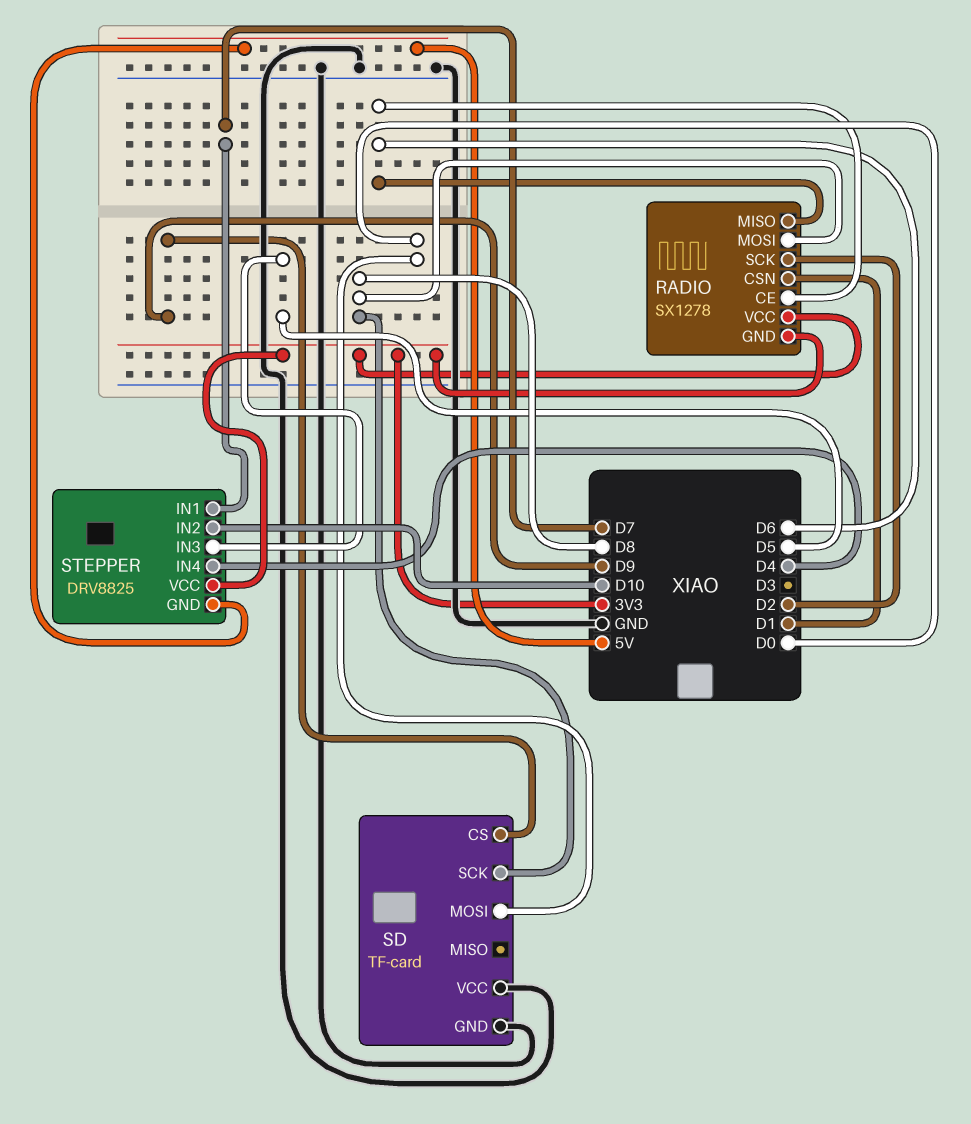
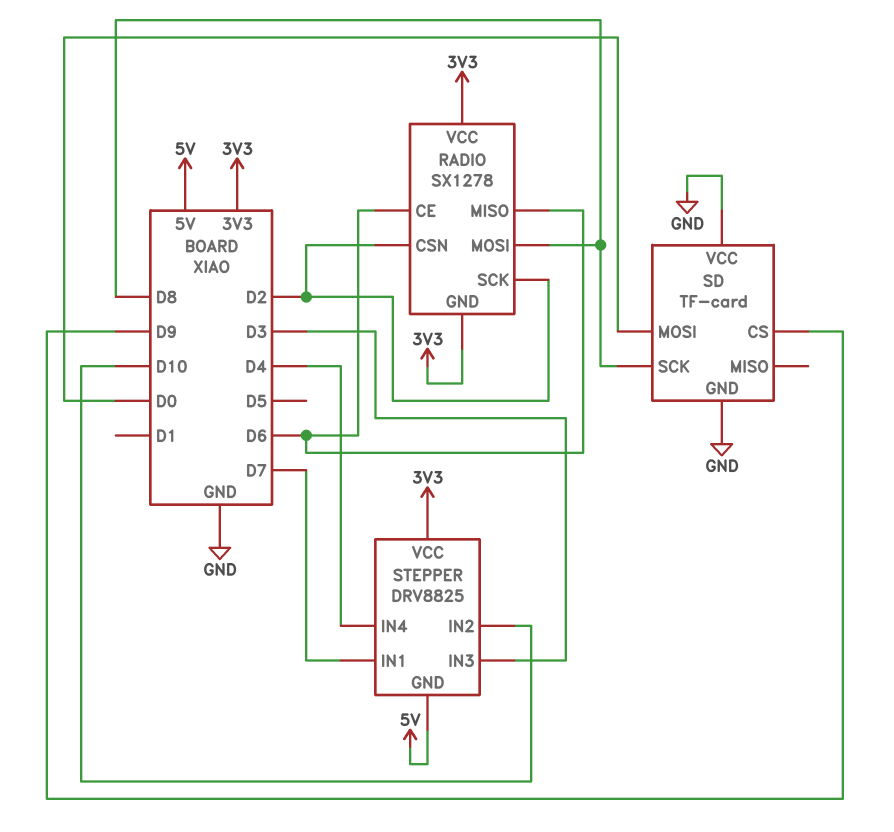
RADIO pin CSN: D1 -> D2
STEPPER pin IN3: D5 -> D3

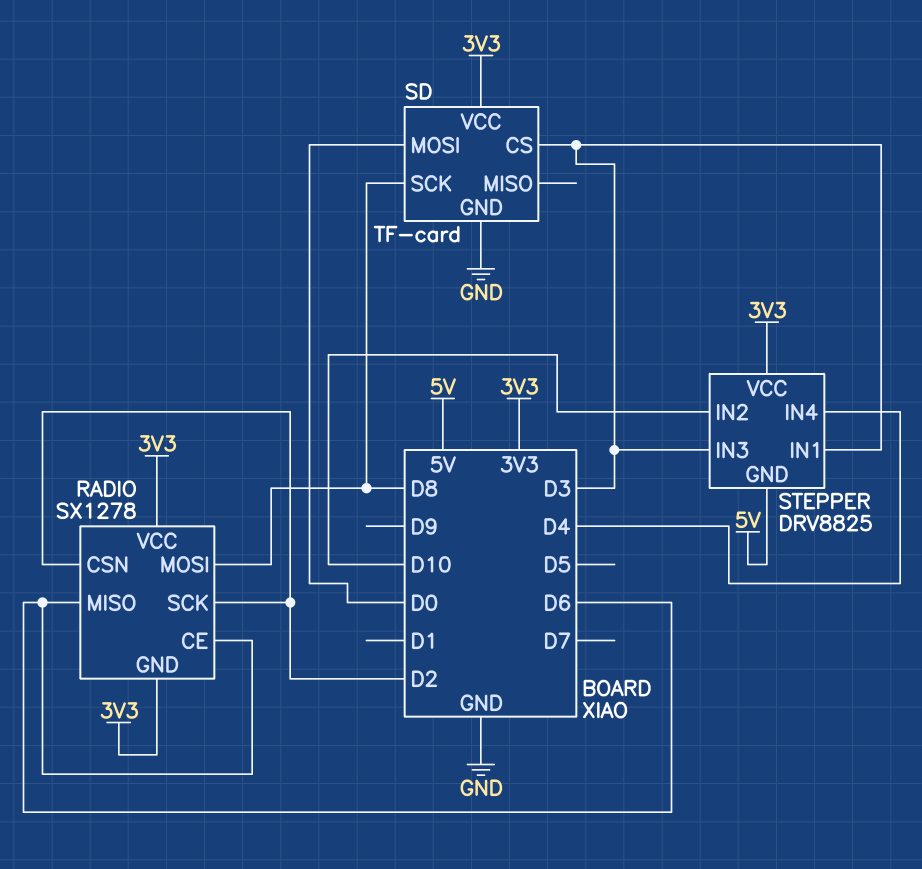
SD pin CS: D9 -> D3
SD pin VCC: GND -> 3V3
STEPPER pin IN1: D7 -> D3

